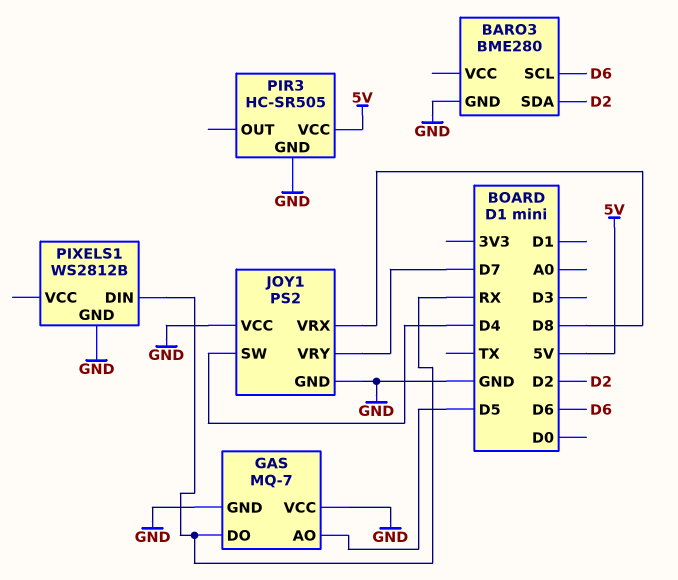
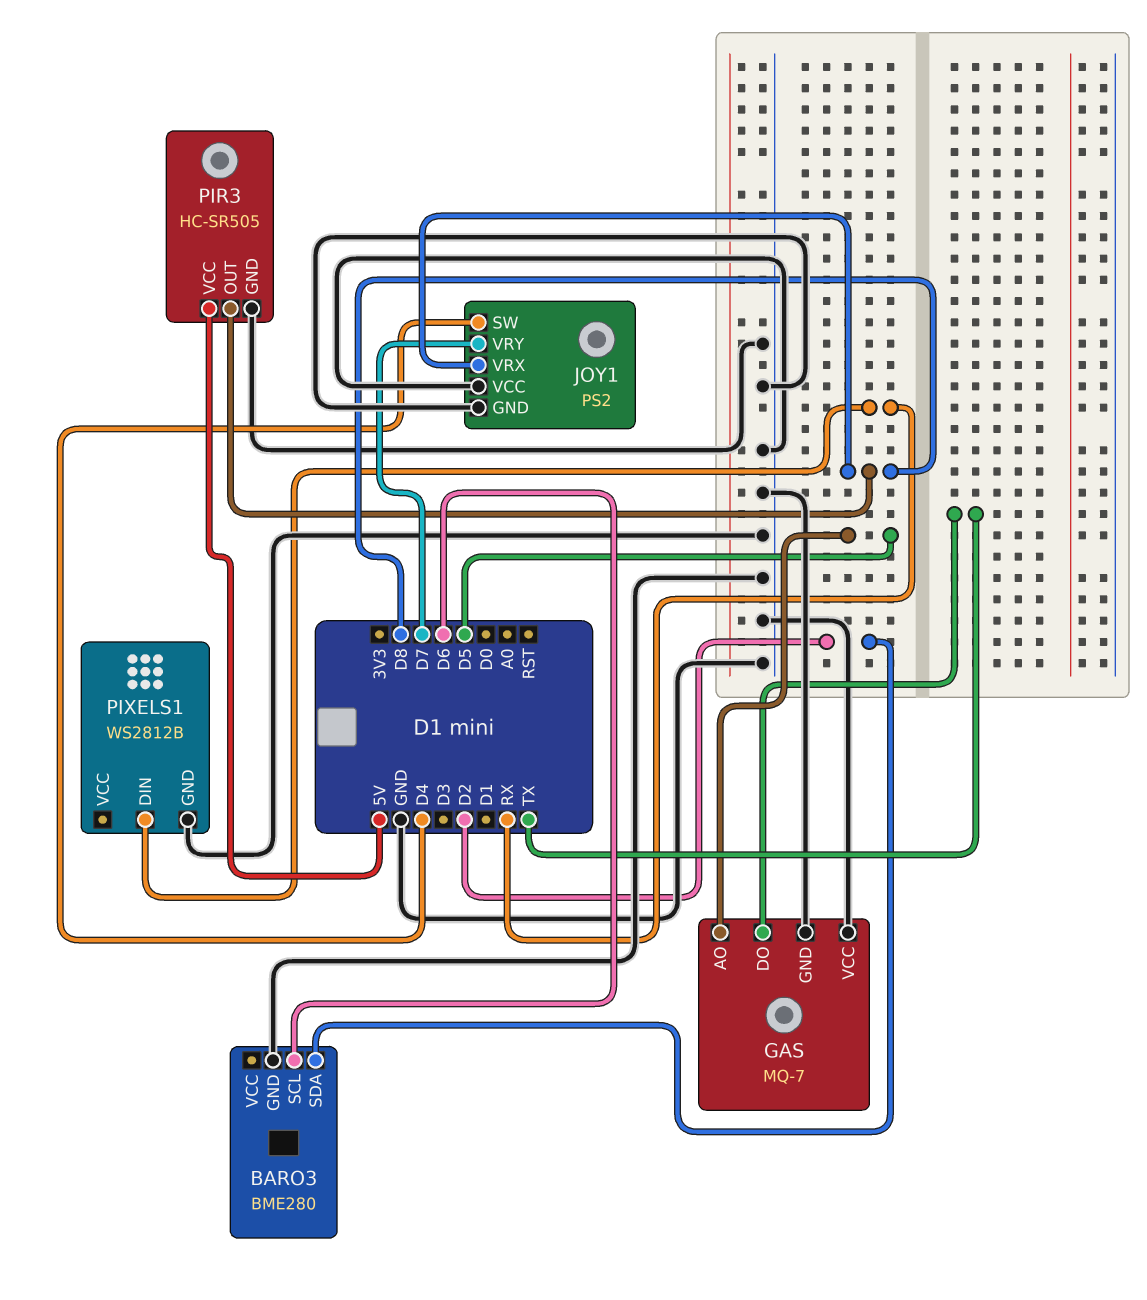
GAS pin DO: RX -> TX
PIR3 pin OUT: none -> D8

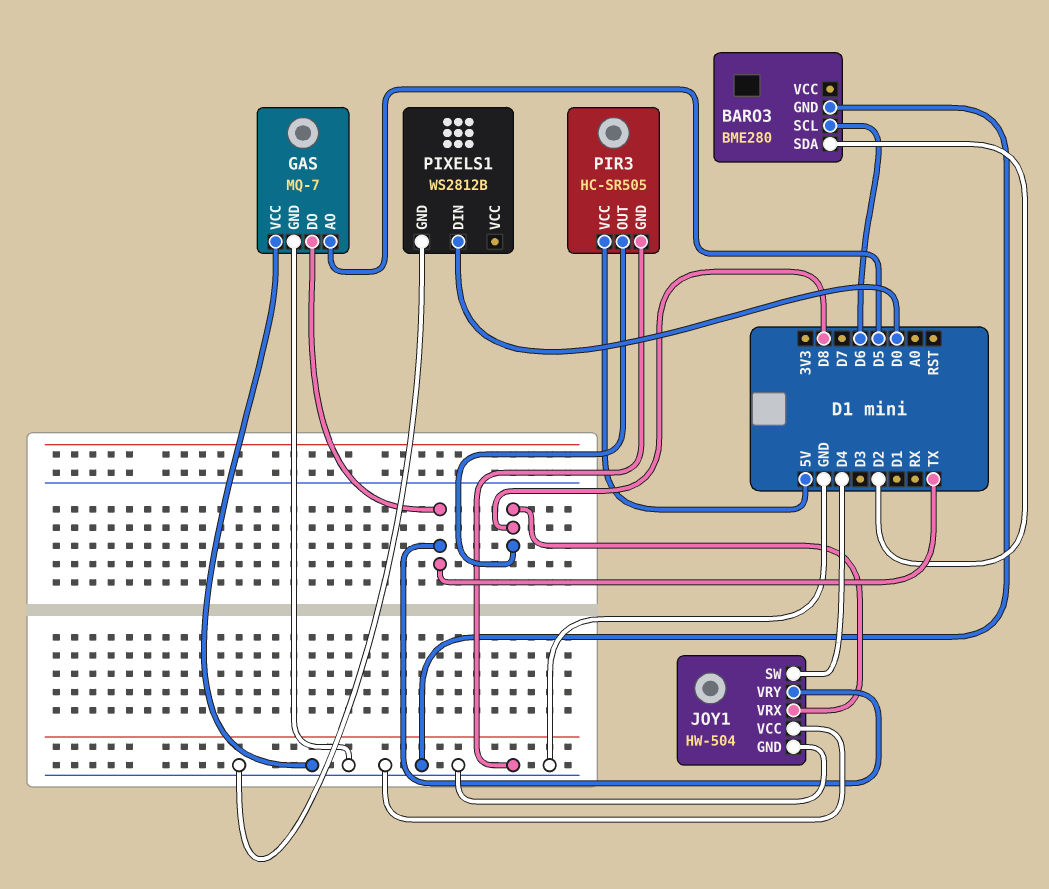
JOY1: PS2 -> HW-504
JOY1 pin VRY: D7 -> TX
PIXELS1 pin DIN: RX -> D0

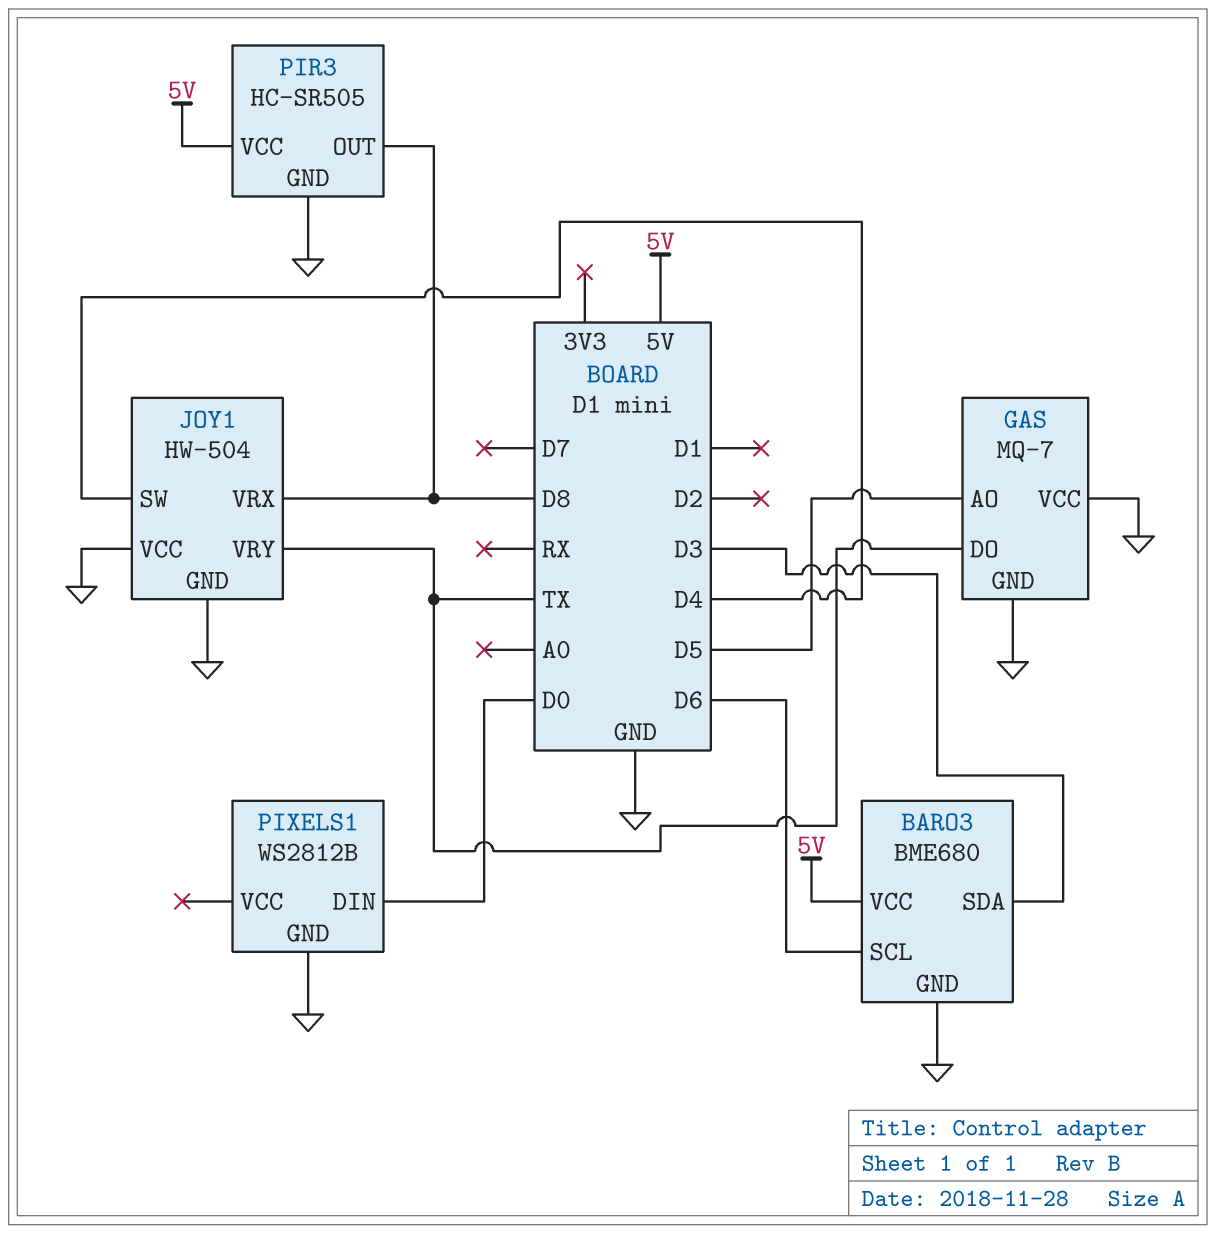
BARO3: BME280 -> BME680
BARO3 pin SDA: D2 -> D3
BARO3 pin VCC: none -> 5V

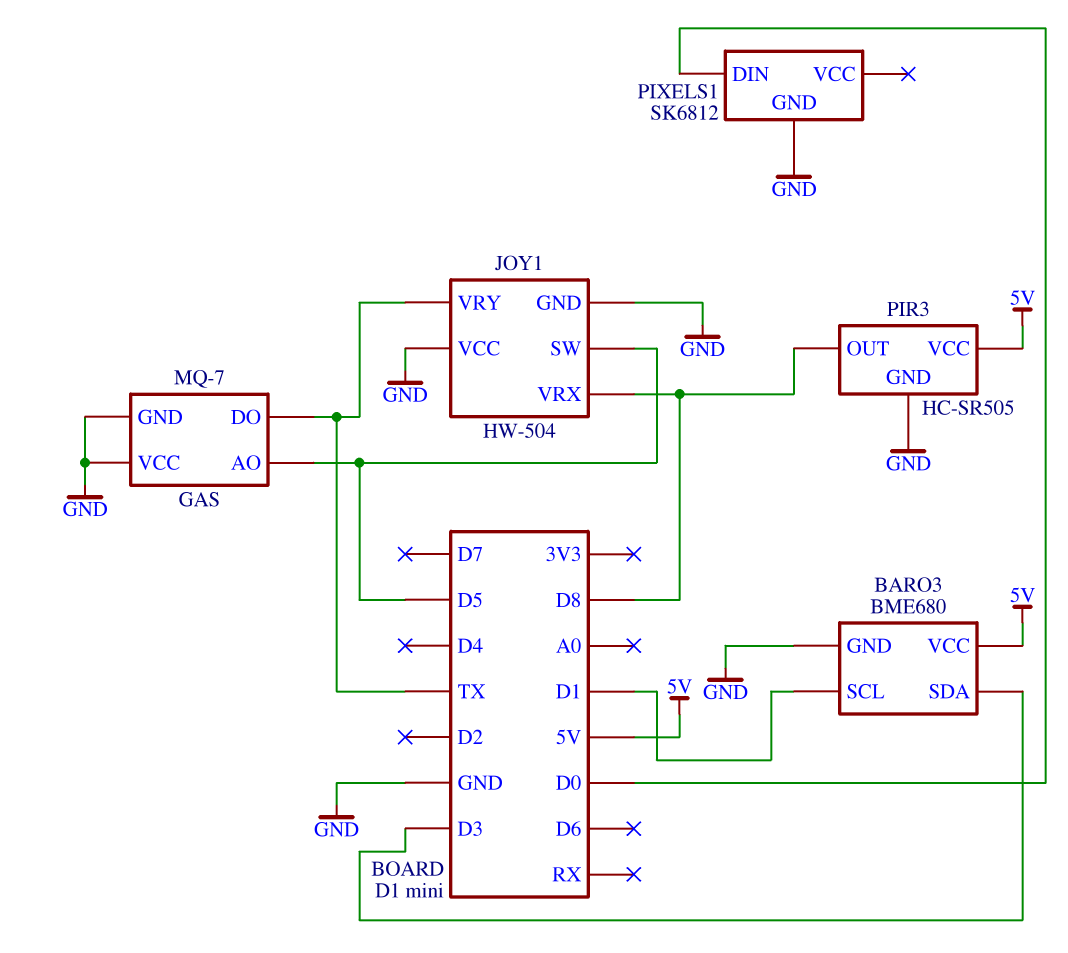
BARO3 pin SCL: D6 -> D1
JOY1 pin SW: D4 -> D5
PIXELS1: WS2812B -> SK6812

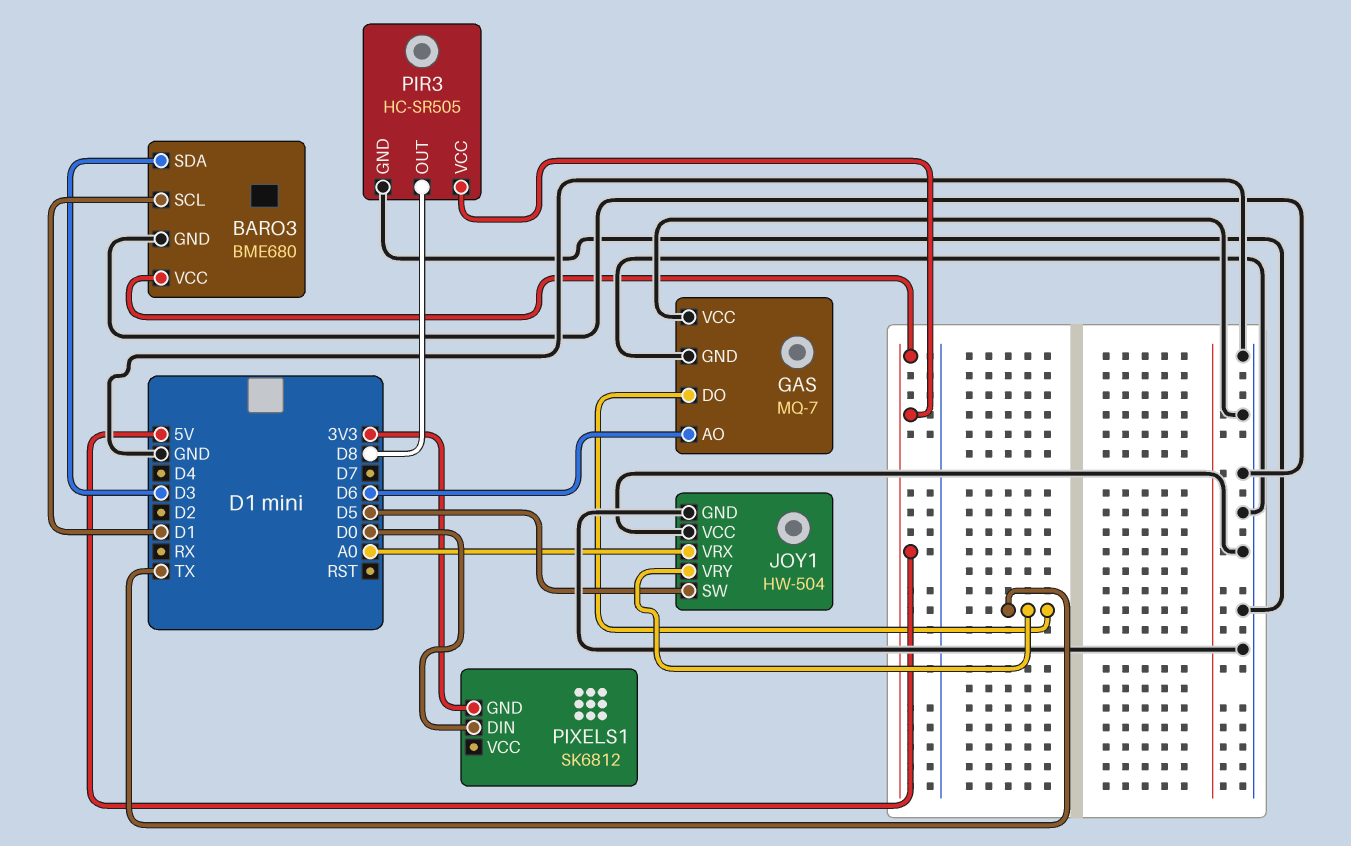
GAS pin AO: D5 -> D6
JOY1 pin VRX: D8 -> A0
PIXELS1 pin GND: GND -> 3V3

